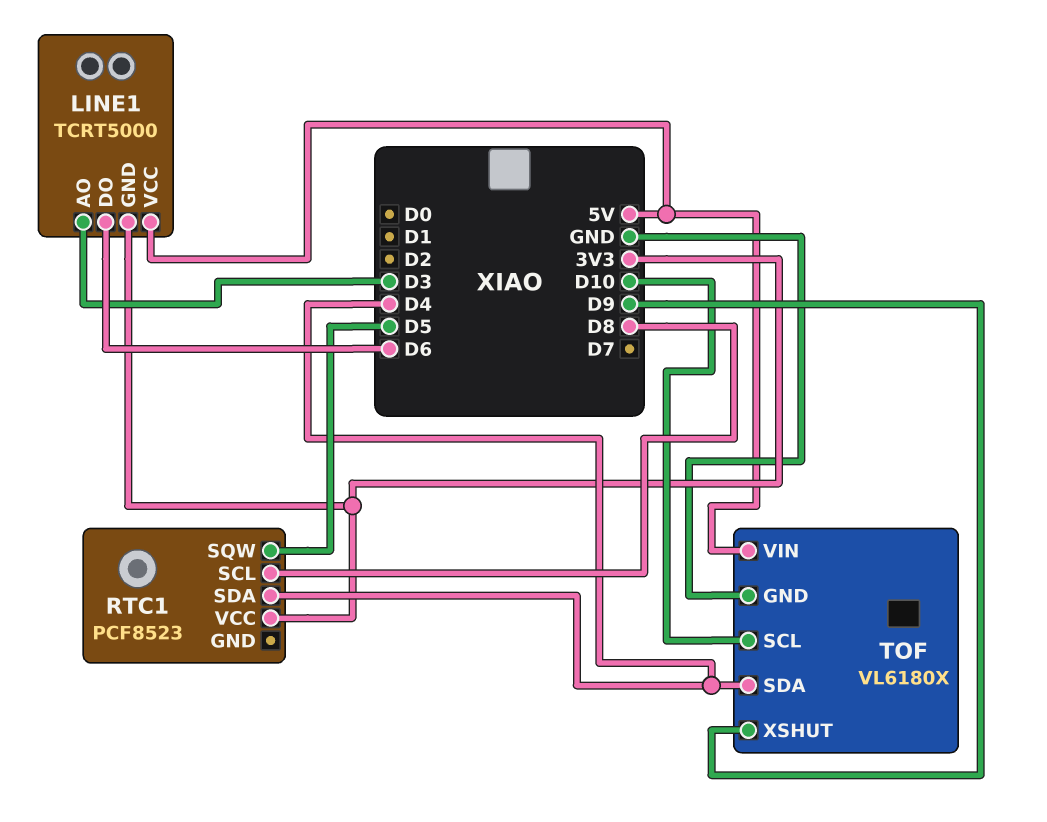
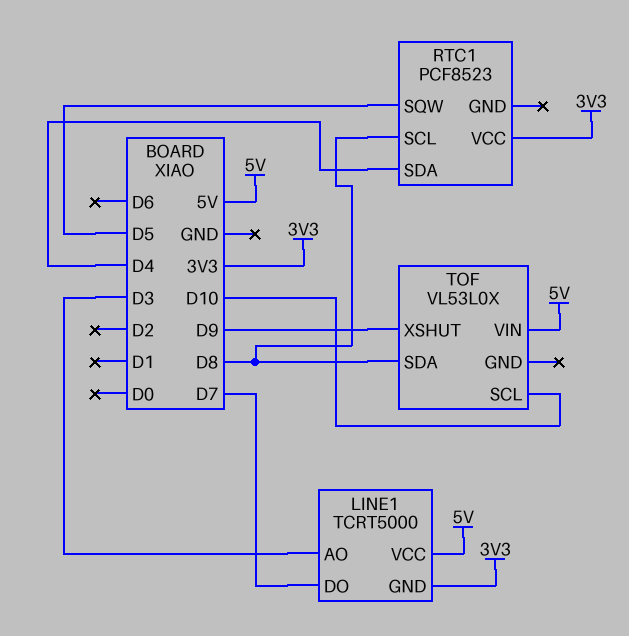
LINE1 pin DO: D6 -> D7
TOF: VL6180X -> VL53L0X
TOF pin GND: GND -> none
TOF pin SDA: D4 -> D8

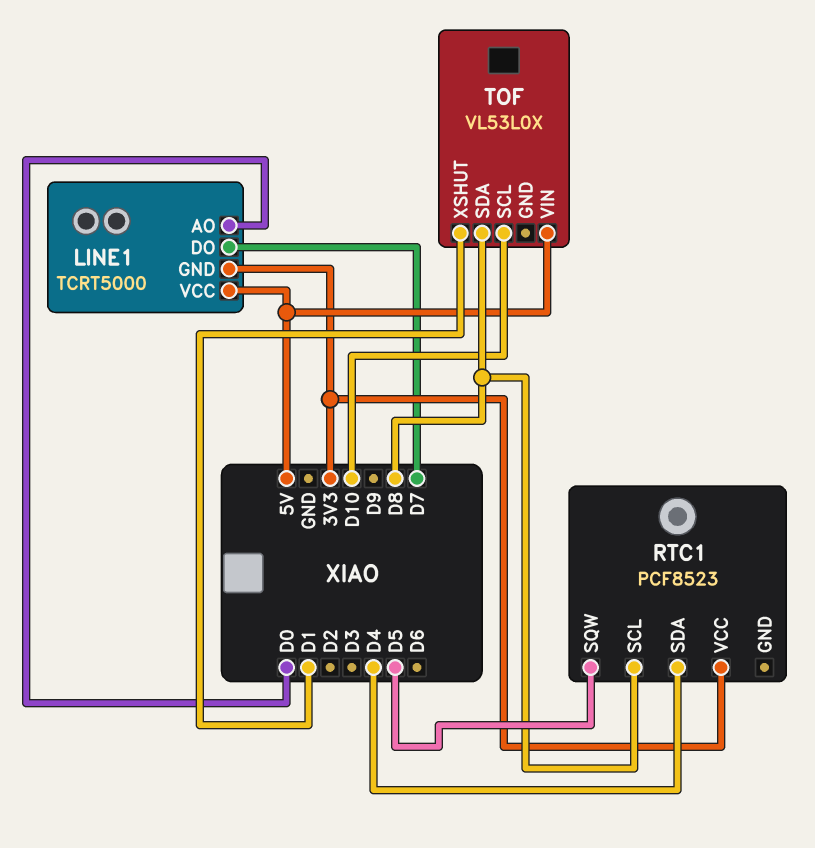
LINE1 pin AO: D3 -> D0
TOF pin XSHUT: D9 -> D1

